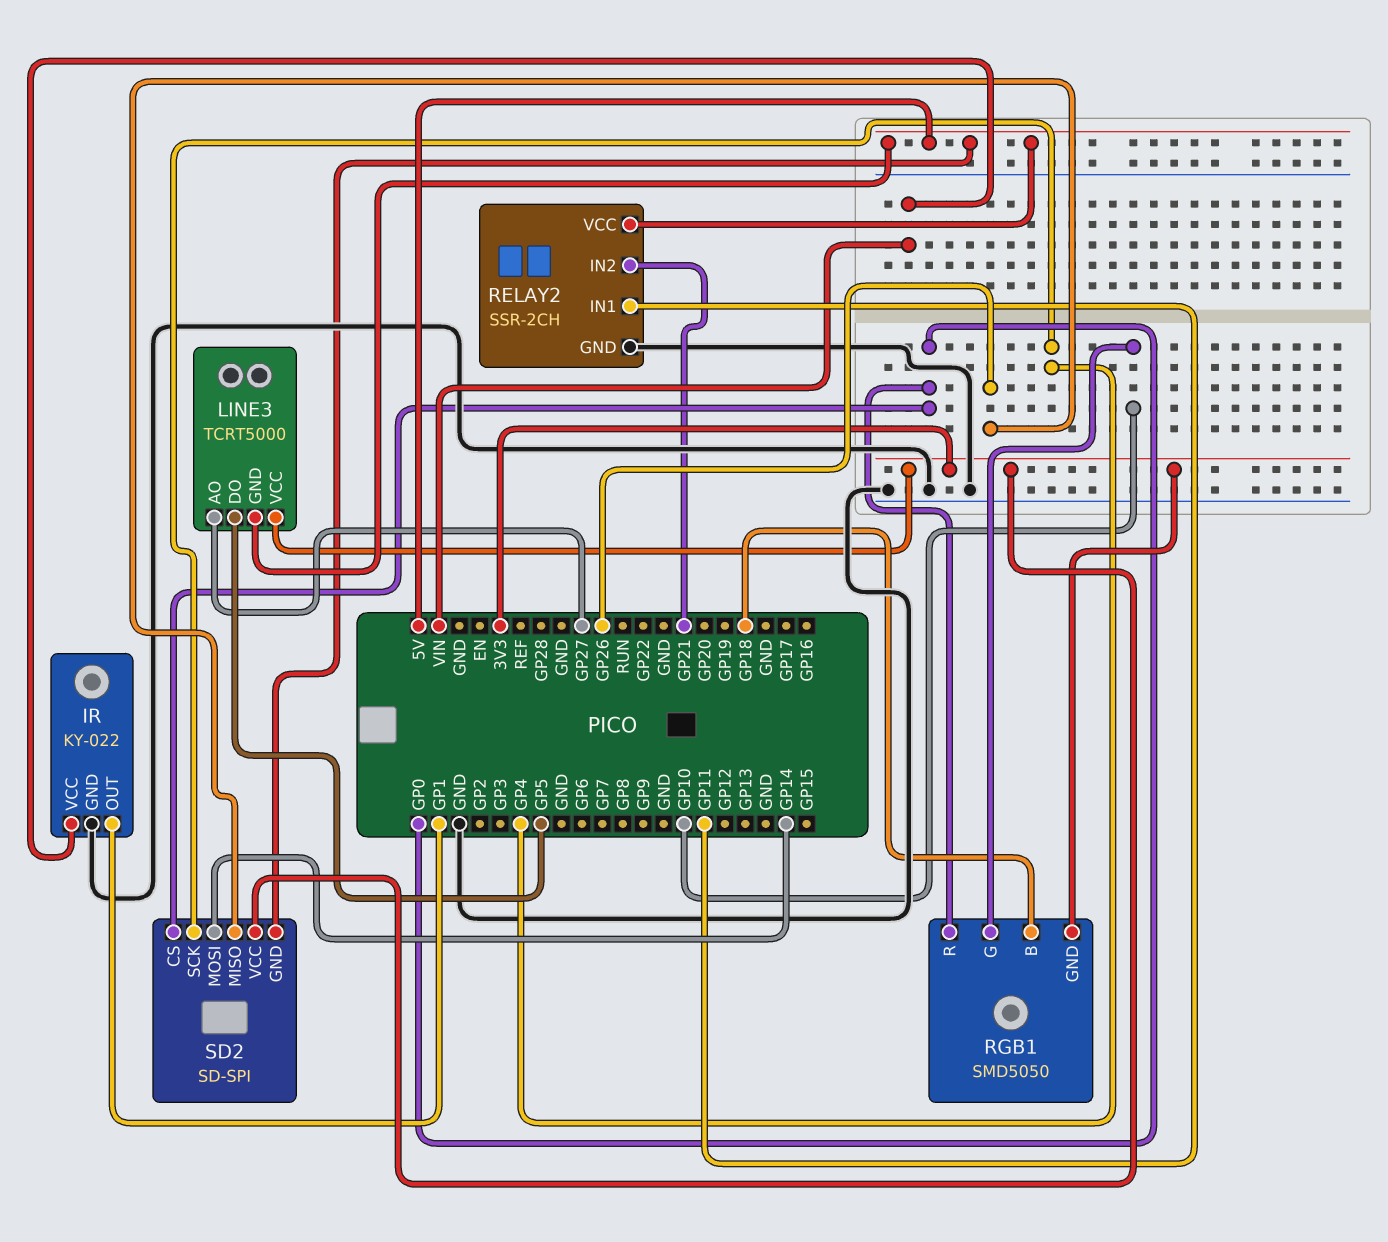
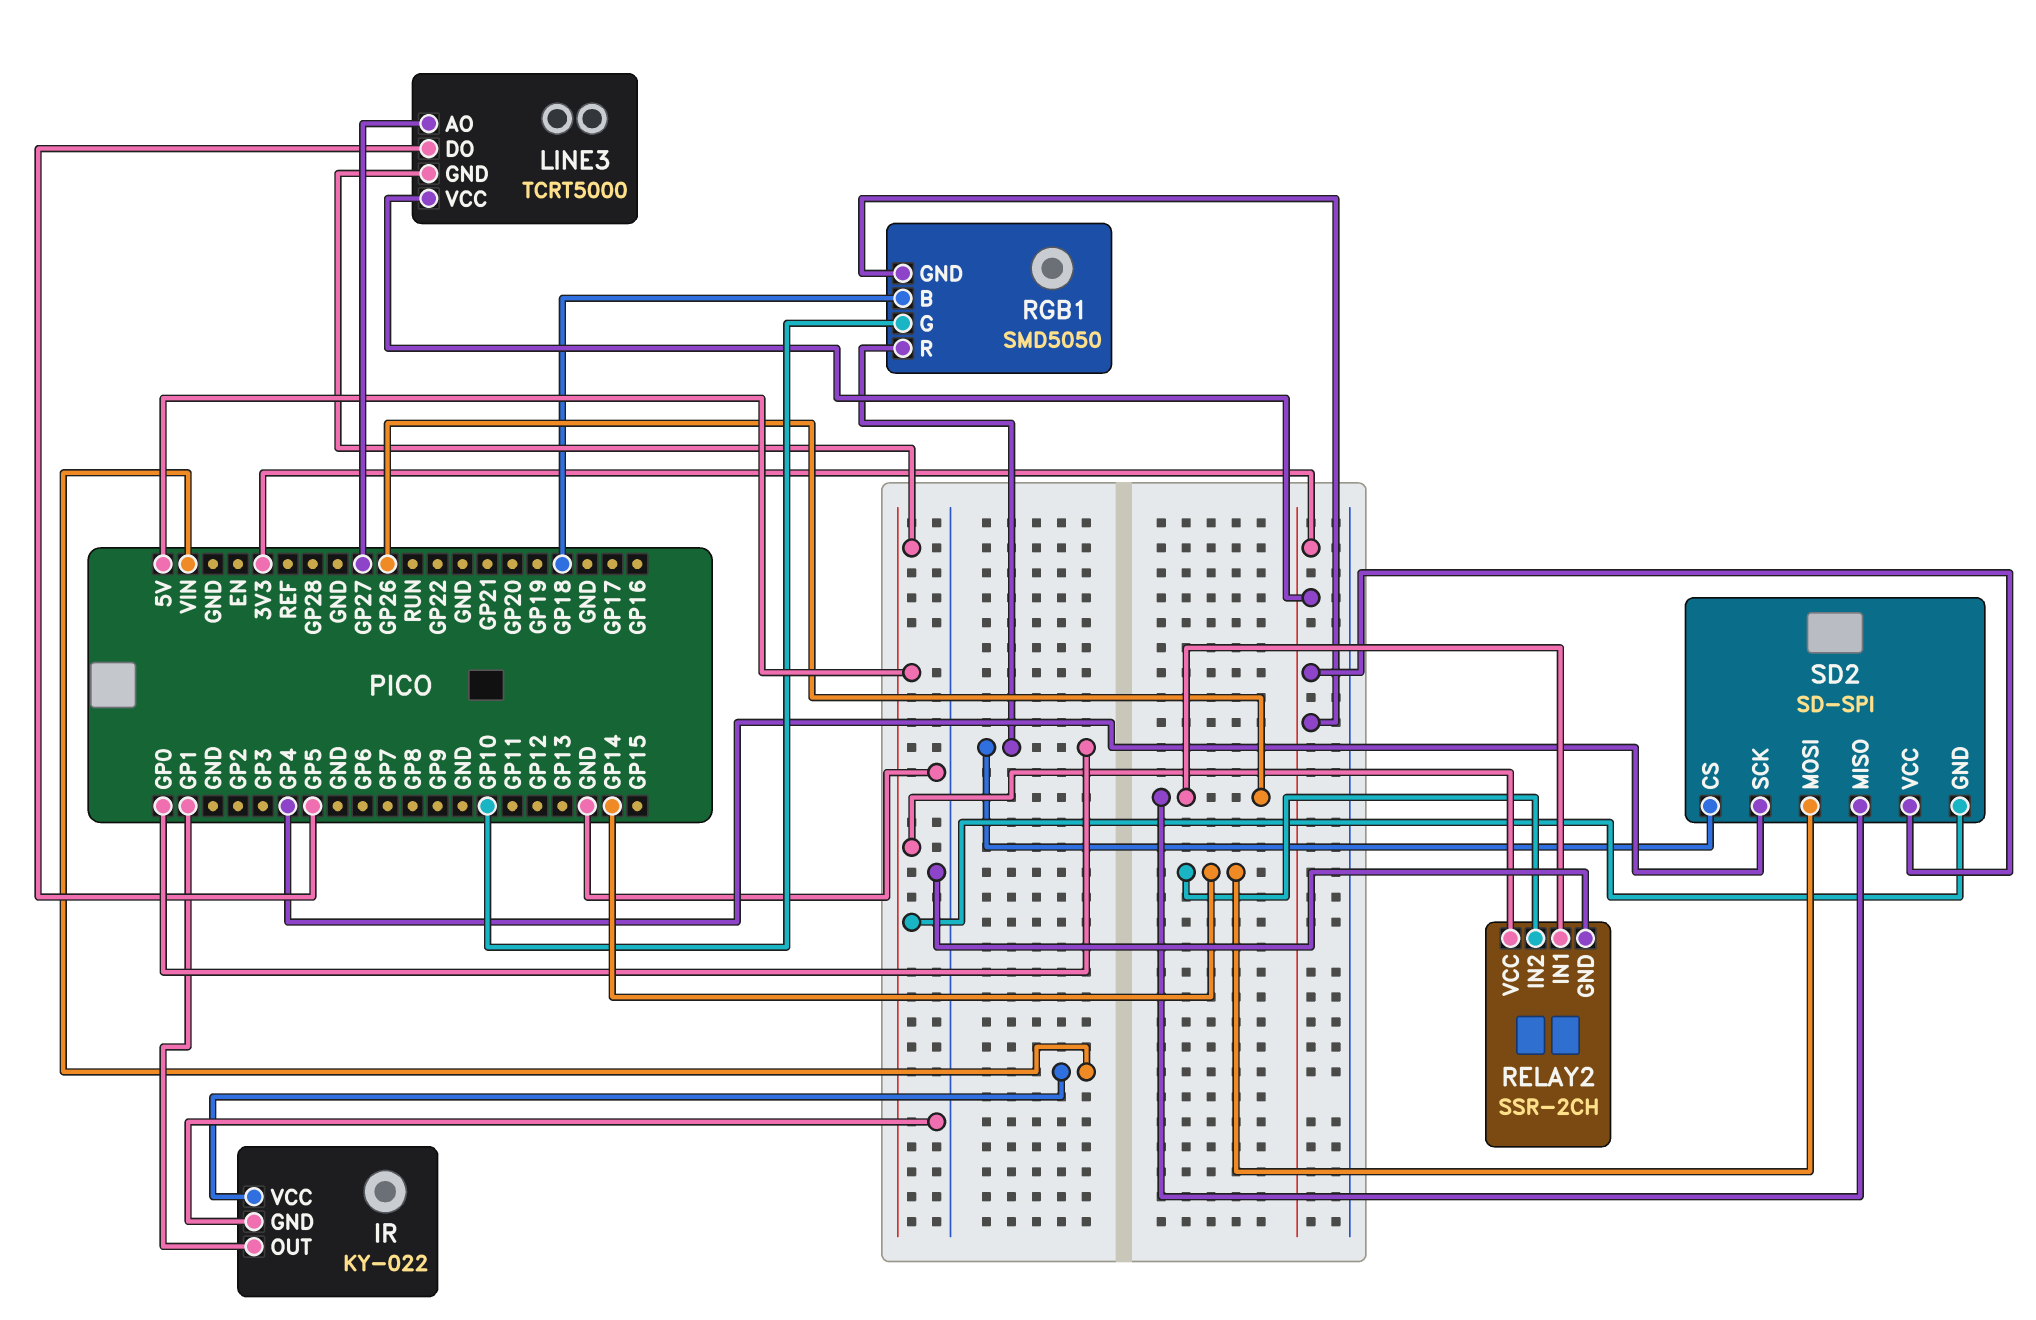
RELAY2 pin IN1: GP11 -> GP26
RELAY2 pin IN2: GP21 -> GP14

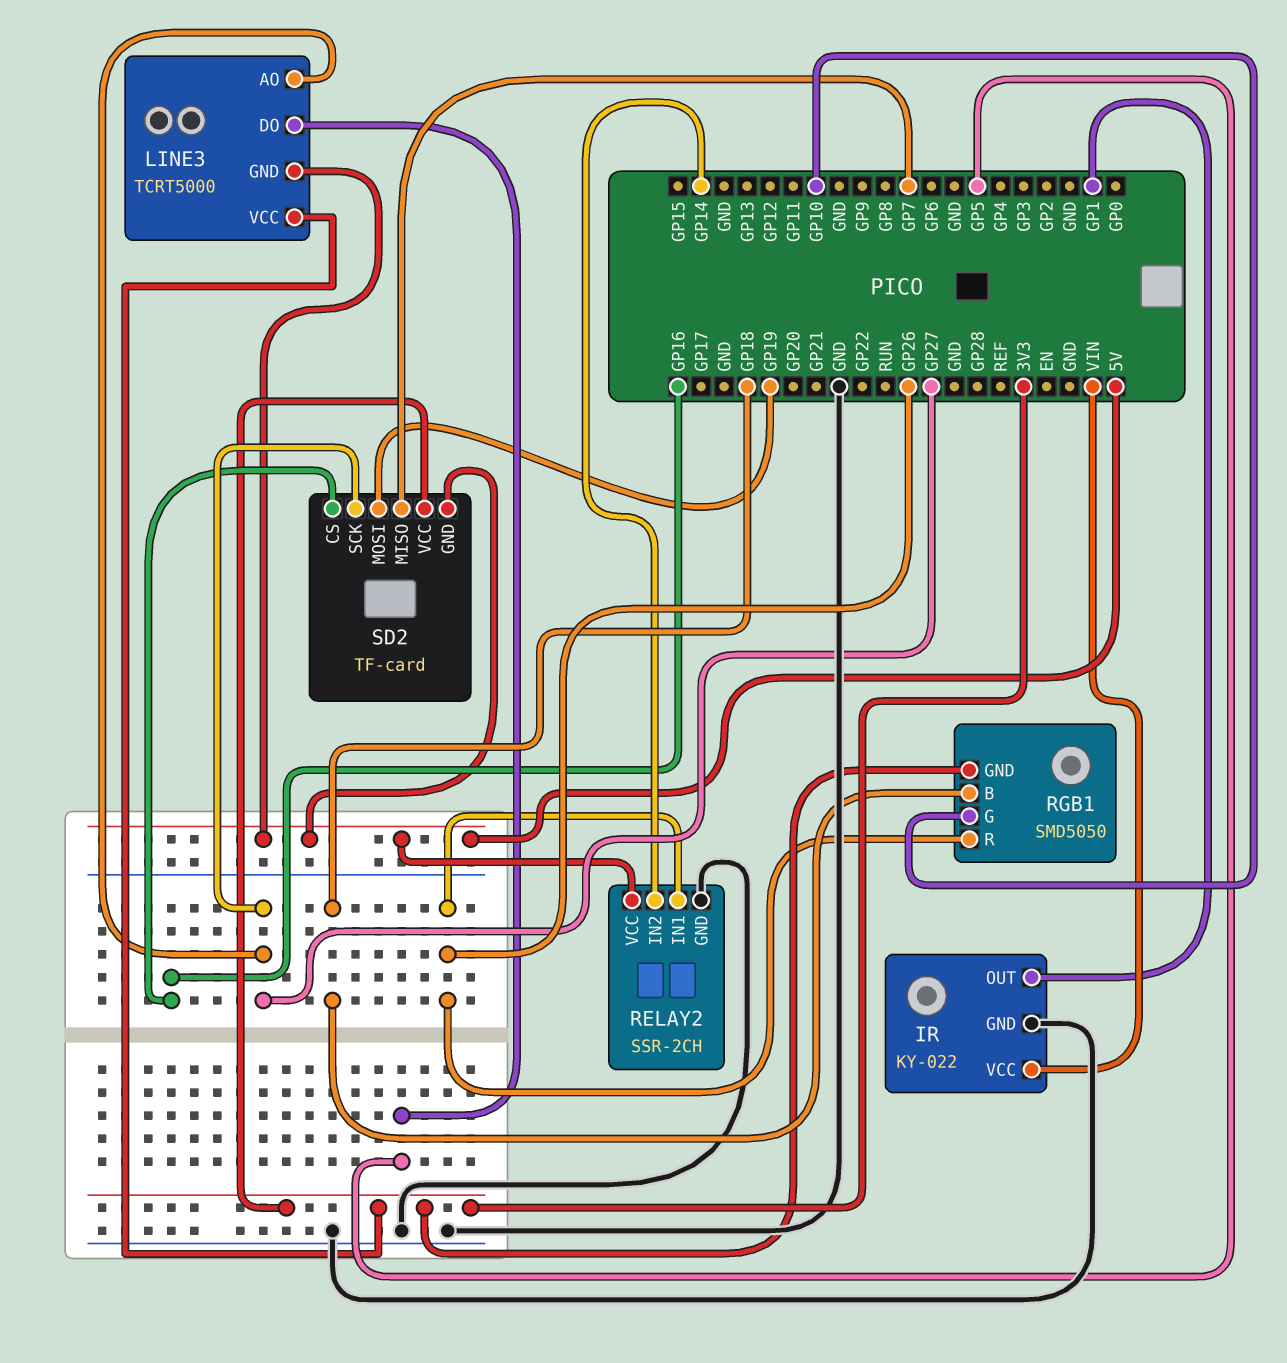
RGB1 pin R: GP0 -> GP26
SD2: SD-SPI -> TF-card
SD2 pin CS: GP0 -> GP16
SD2 pin MISO: GP26 -> GP7
SD2 pin MOSI: GP14 -> GP19
SD2 pin SCK: GP4 -> GP27

